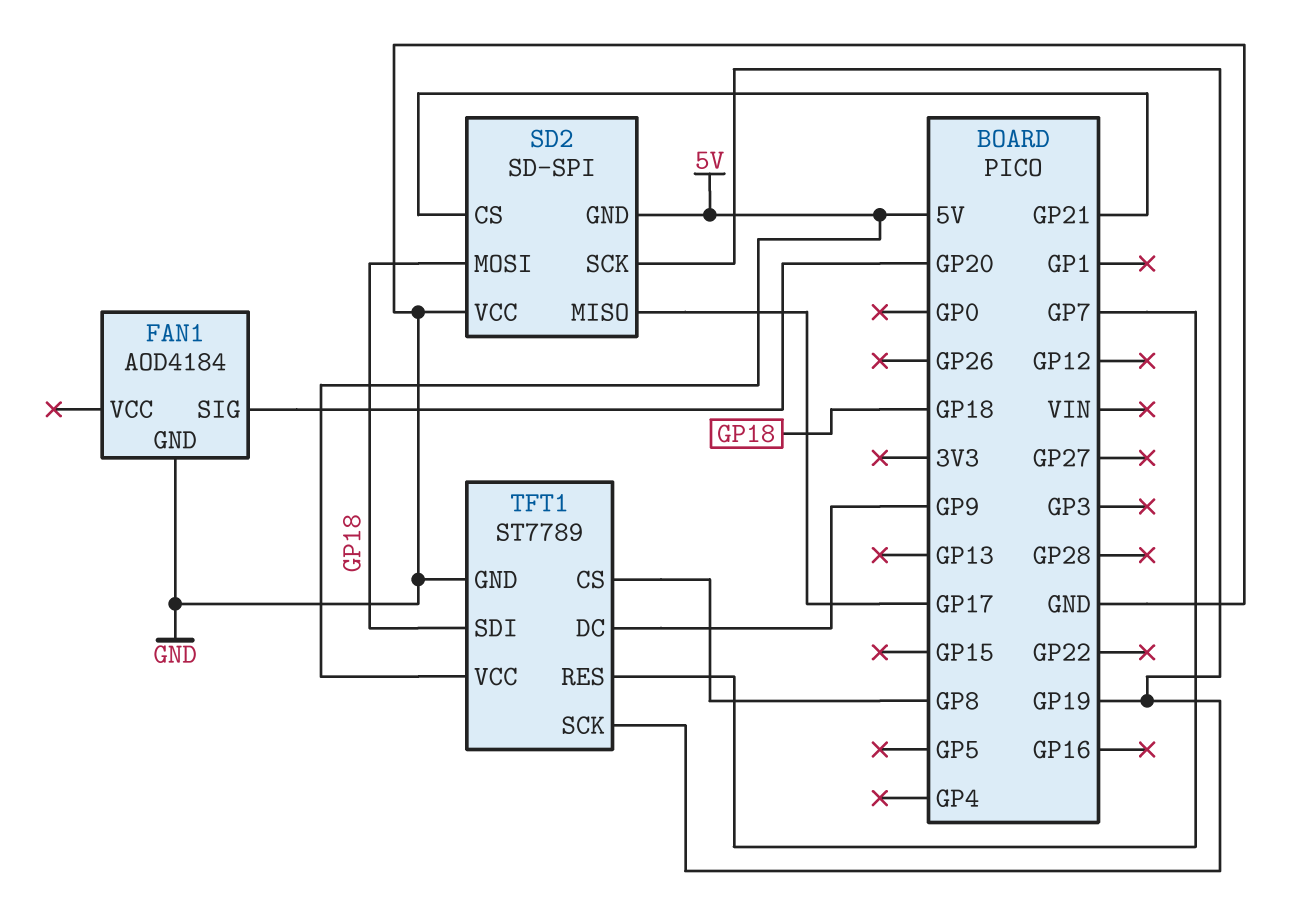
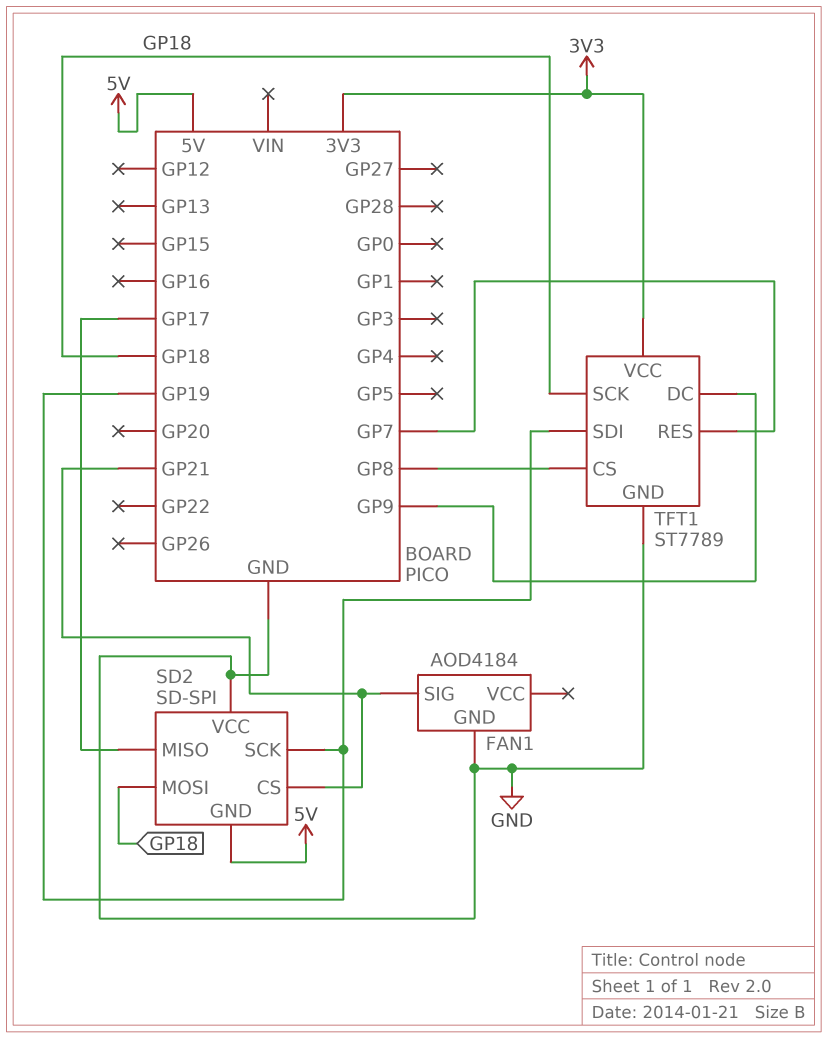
FAN1 pin SIG: GP20 -> GP21
TFT1 pin SCK: GP19 -> GP18
TFT1 pin SDI: GP18 -> GP19
TFT1 pin VCC: 5V -> 3V3

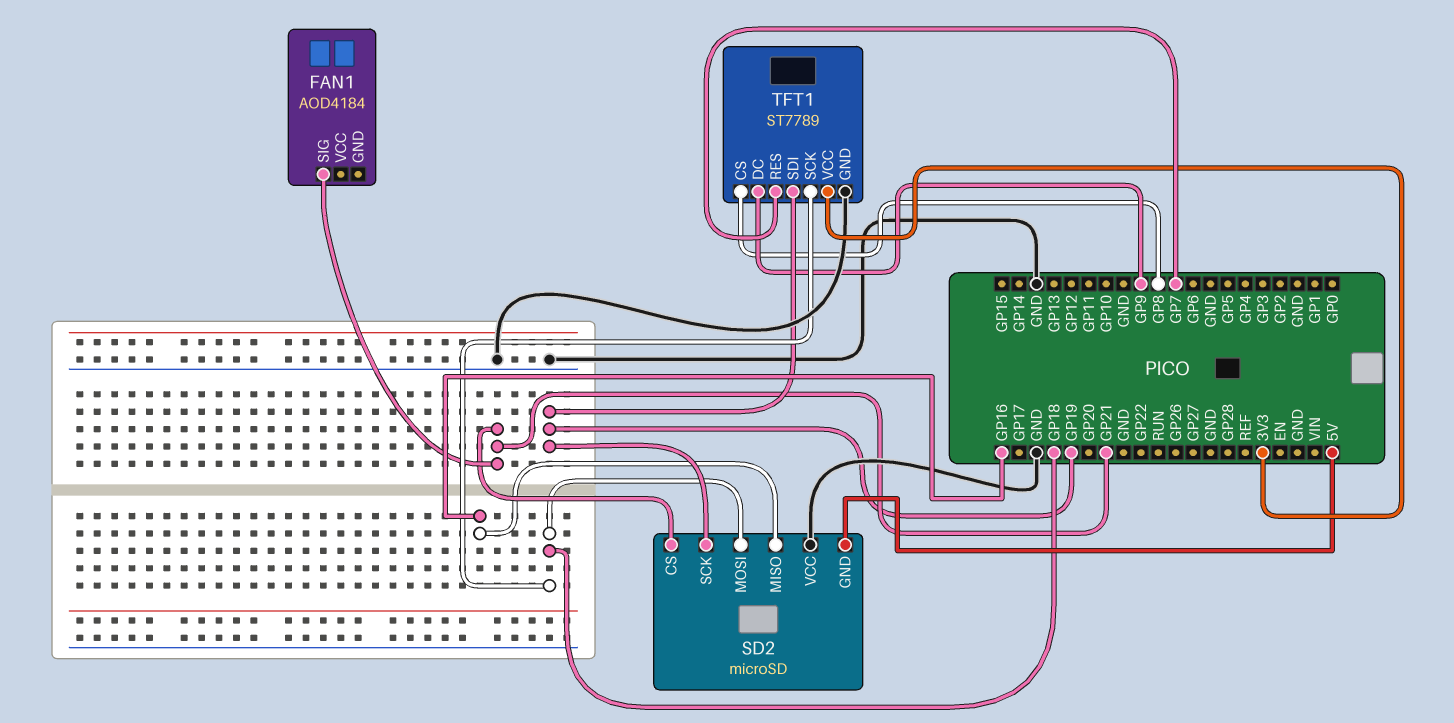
FAN1 pin GND: GND -> none
SD2: SD-SPI -> microSD
SD2 pin MISO: GP17 -> GP16

